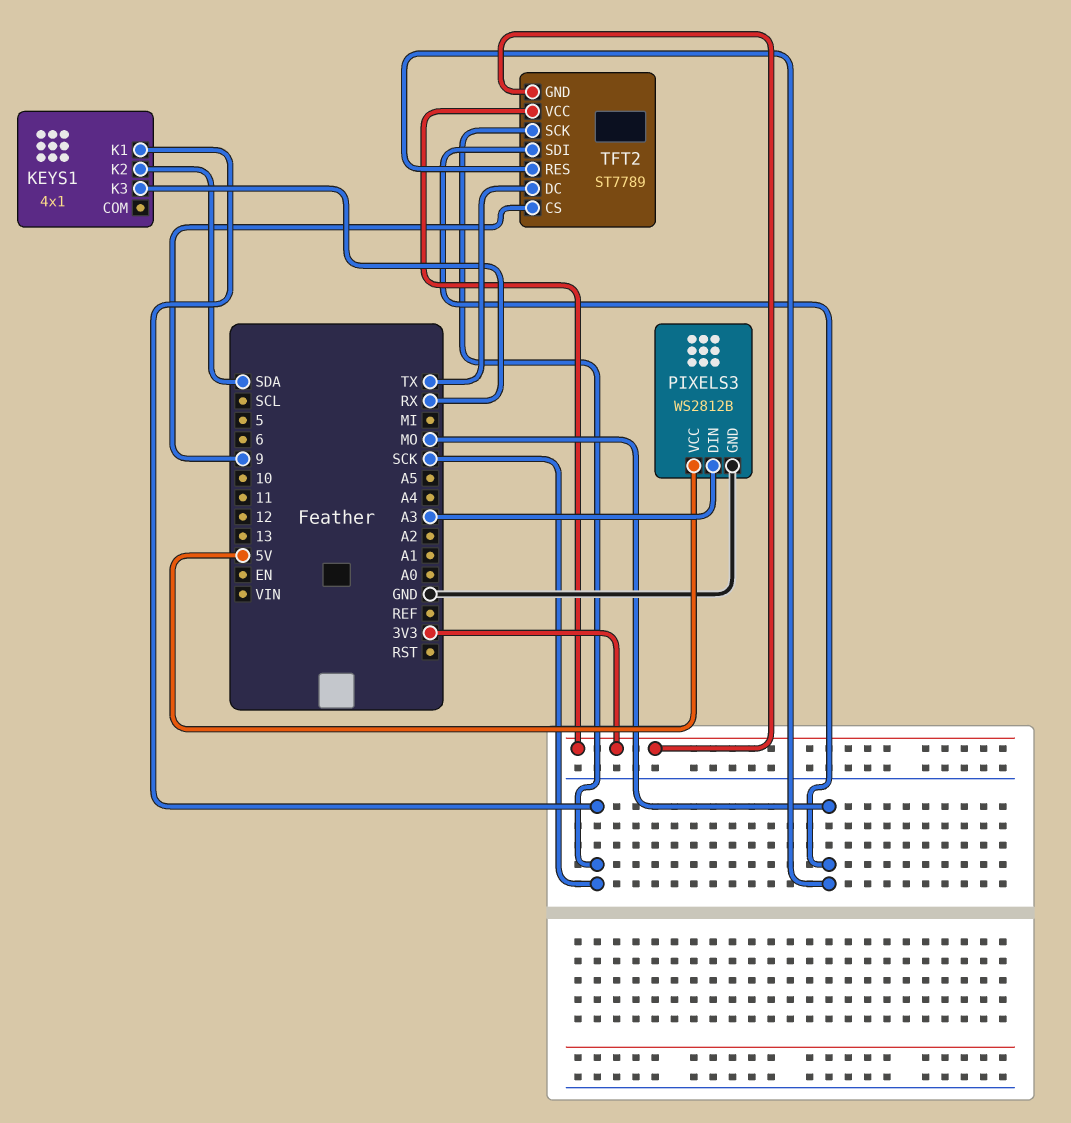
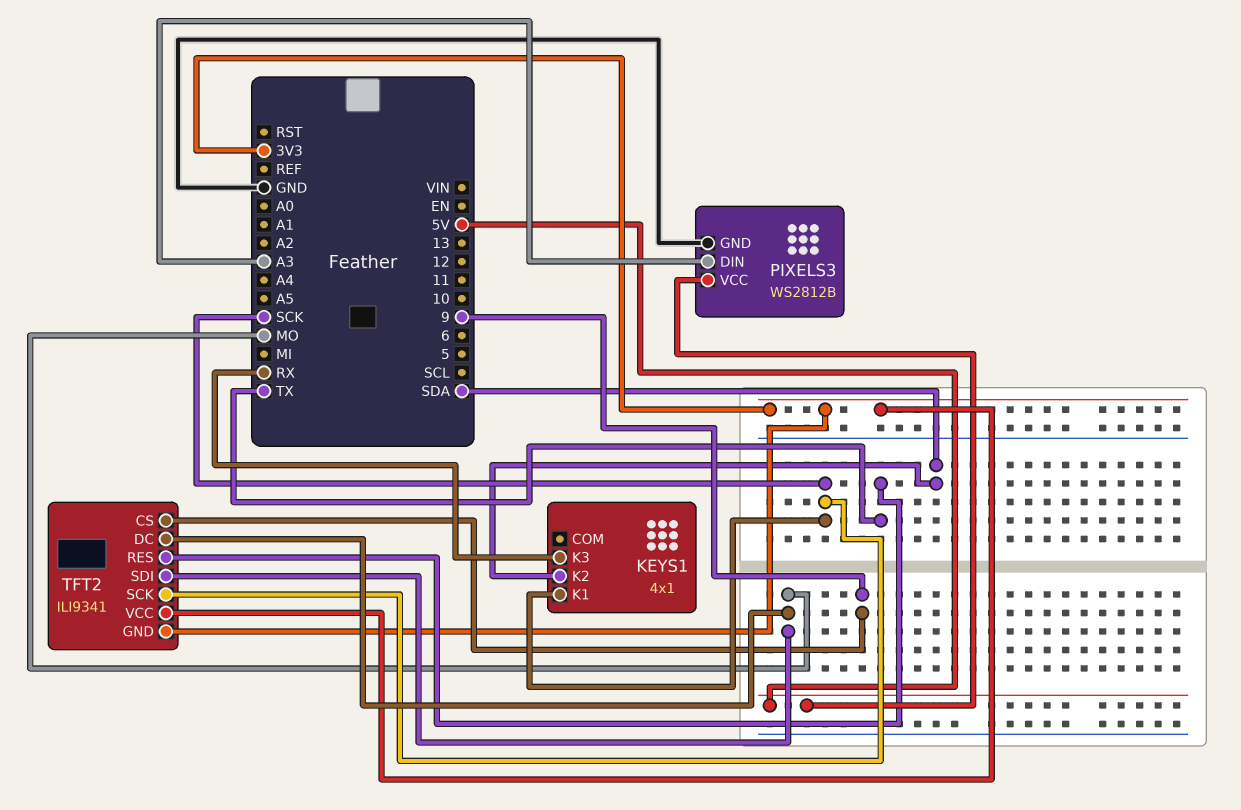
TFT2: ST7789 -> ILI9341
TFT2 pin DC: TX -> MO
TFT2 pin RES: MO -> TX

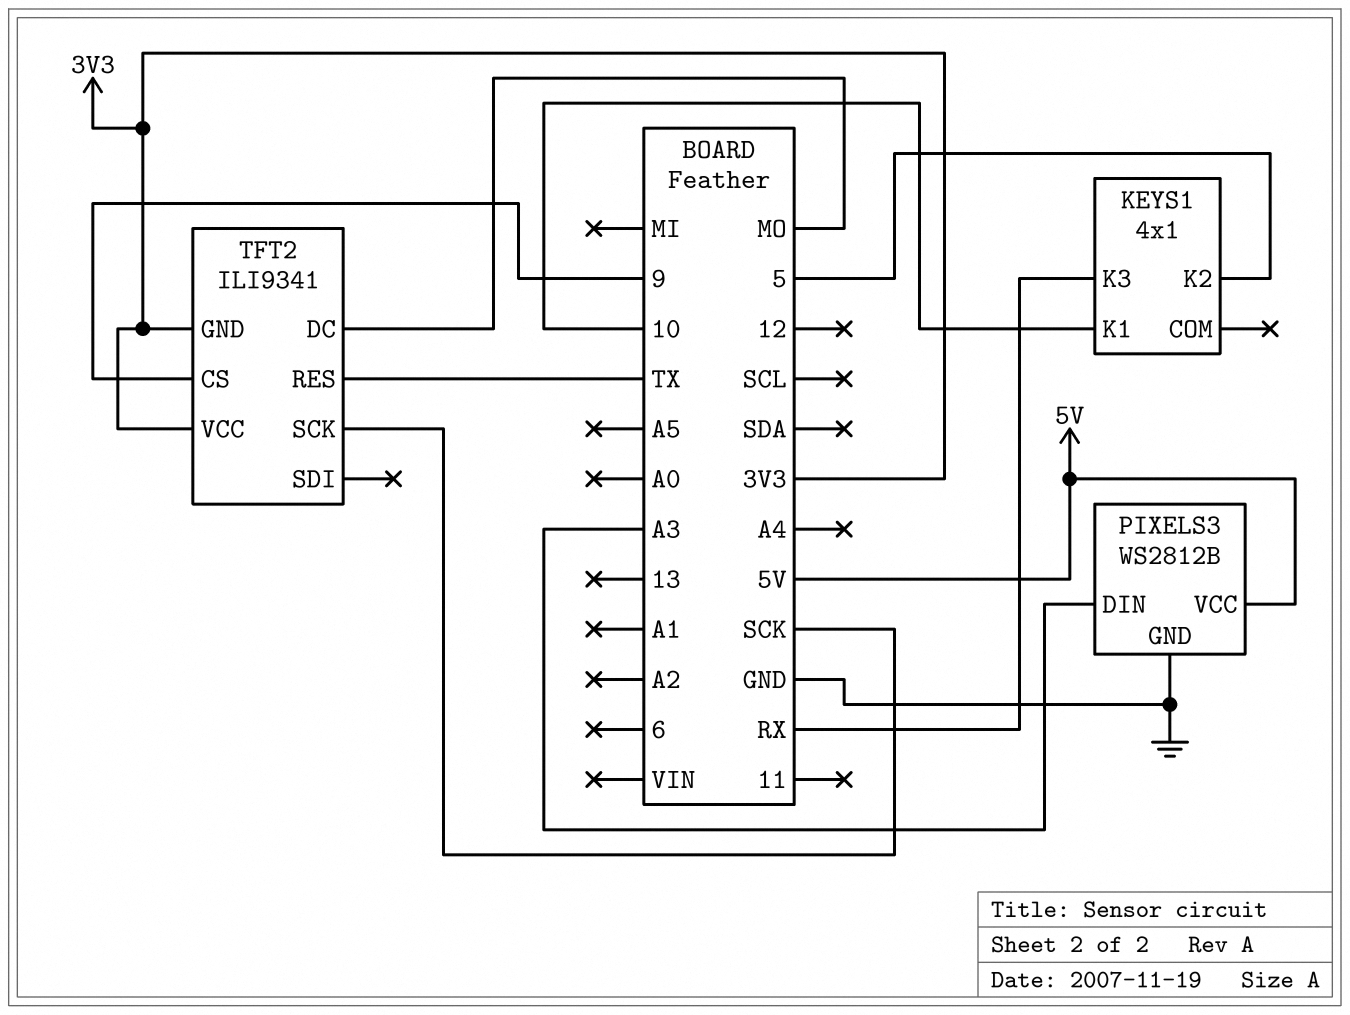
KEYS1 pin K1: SCK -> 10
KEYS1 pin K2: SDA -> 5
TFT2 pin SDI: MO -> none

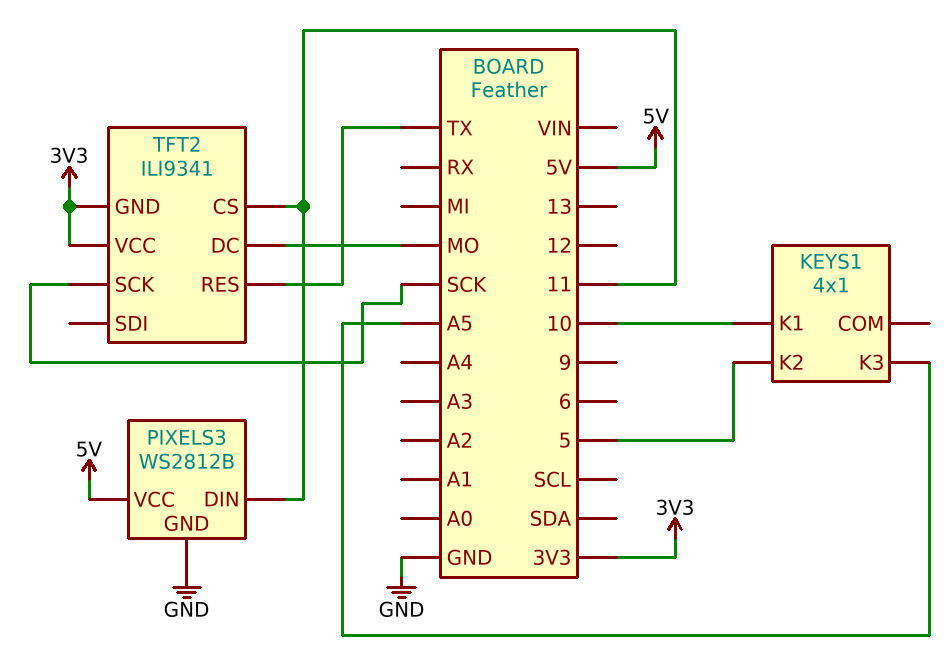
KEYS1 pin K3: RX -> A5
PIXELS3 pin DIN: A3 -> 11
TFT2 pin CS: 9 -> 11

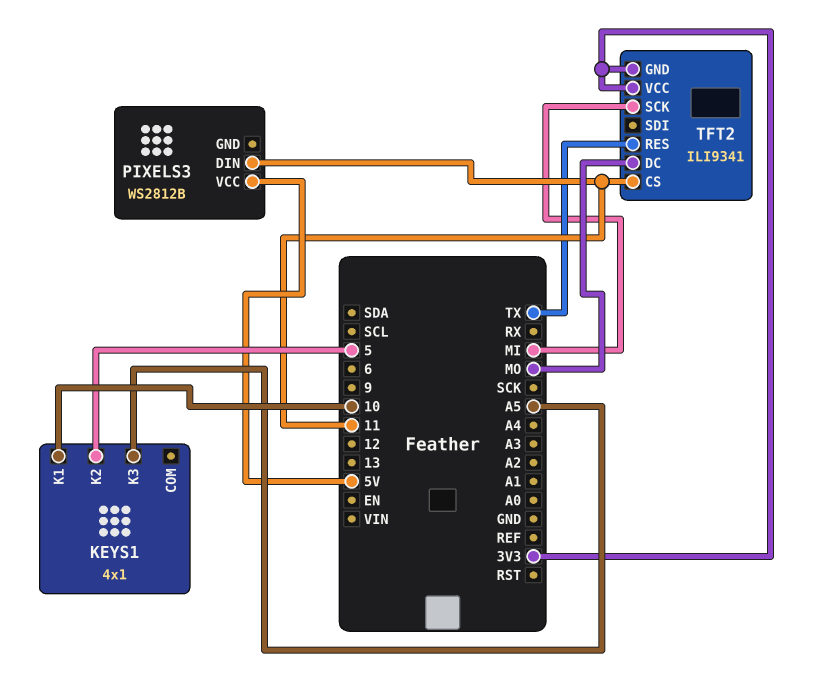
PIXELS3 pin GND: GND -> none
TFT2 pin SCK: SCK -> MI

